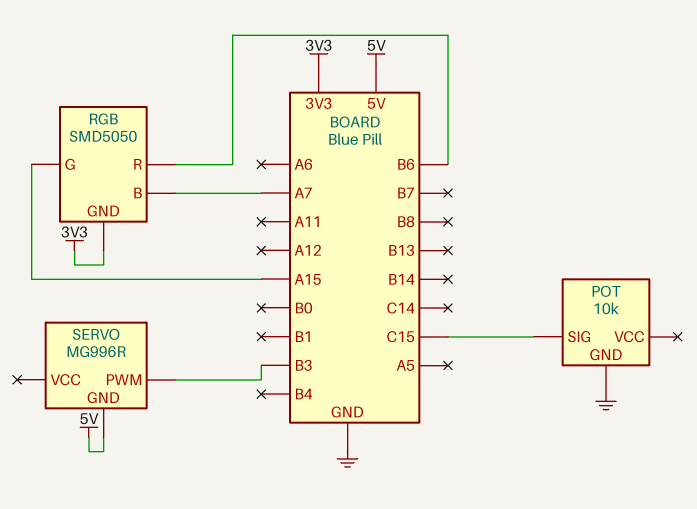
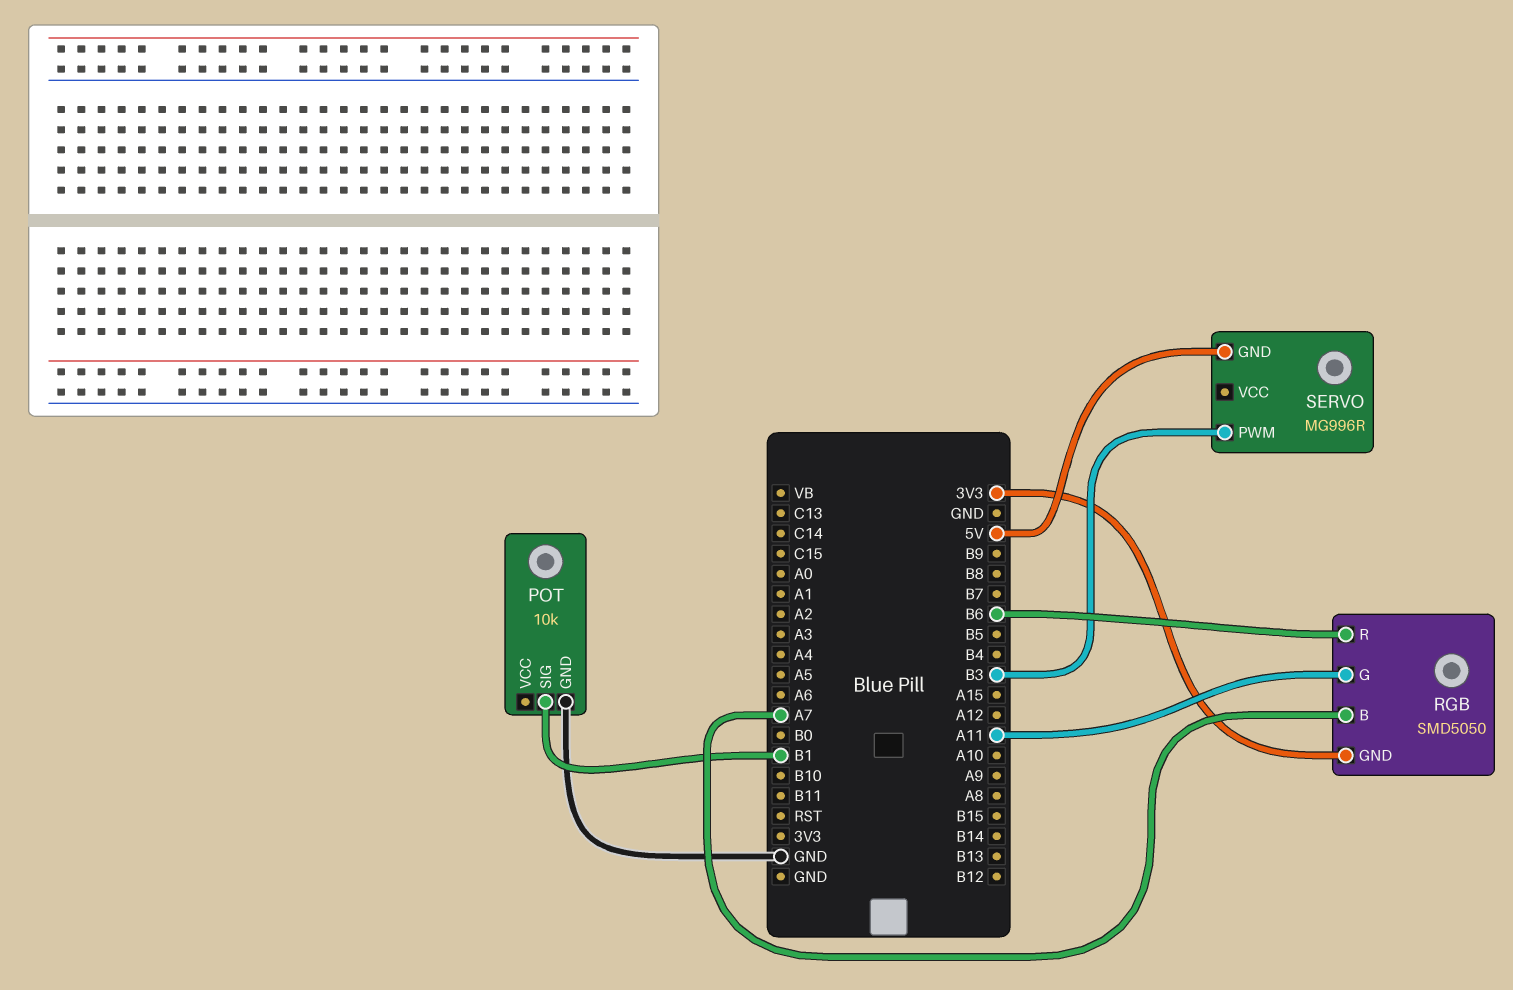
POT pin SIG: C15 -> B1
RGB pin G: A15 -> A11

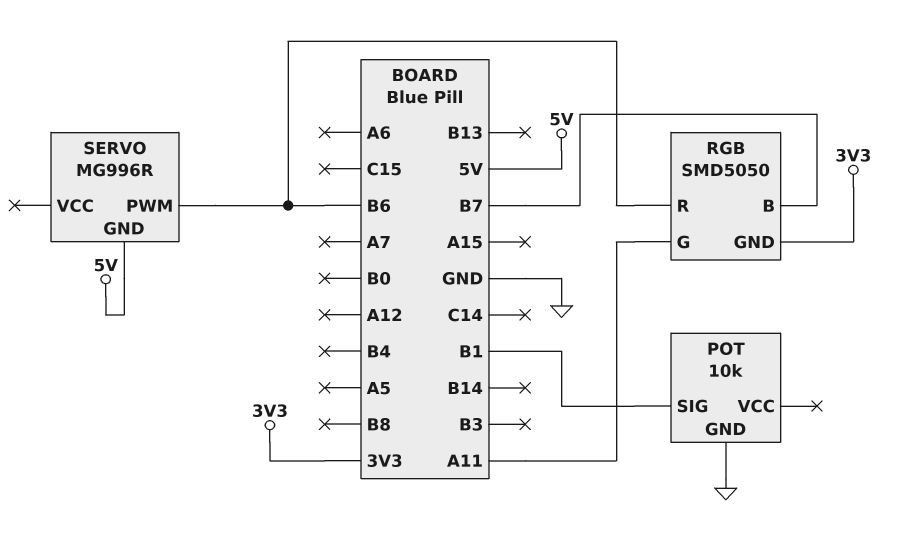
RGB pin B: A7 -> B7
SERVO pin PWM: B3 -> B6

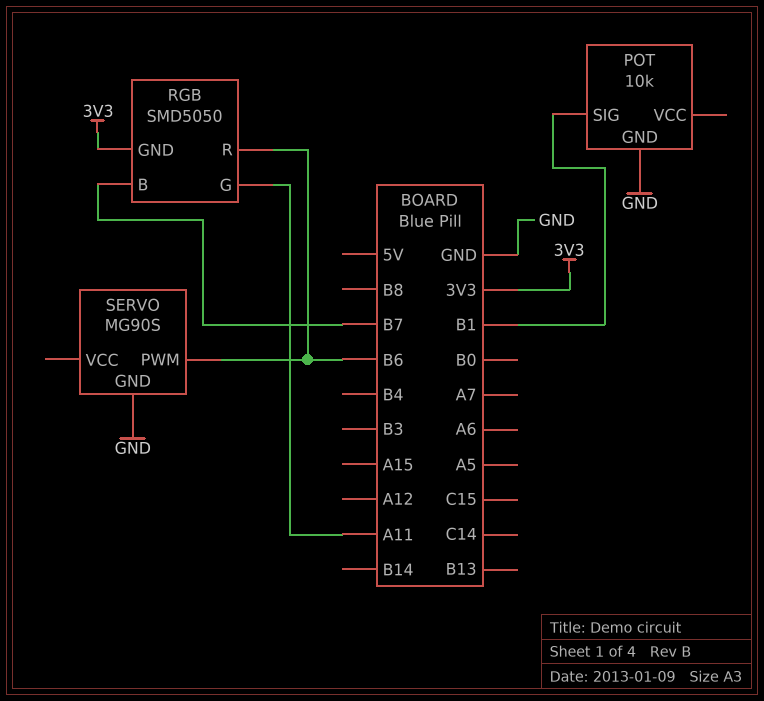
SERVO: MG996R -> MG90S
SERVO pin GND: 5V -> GND

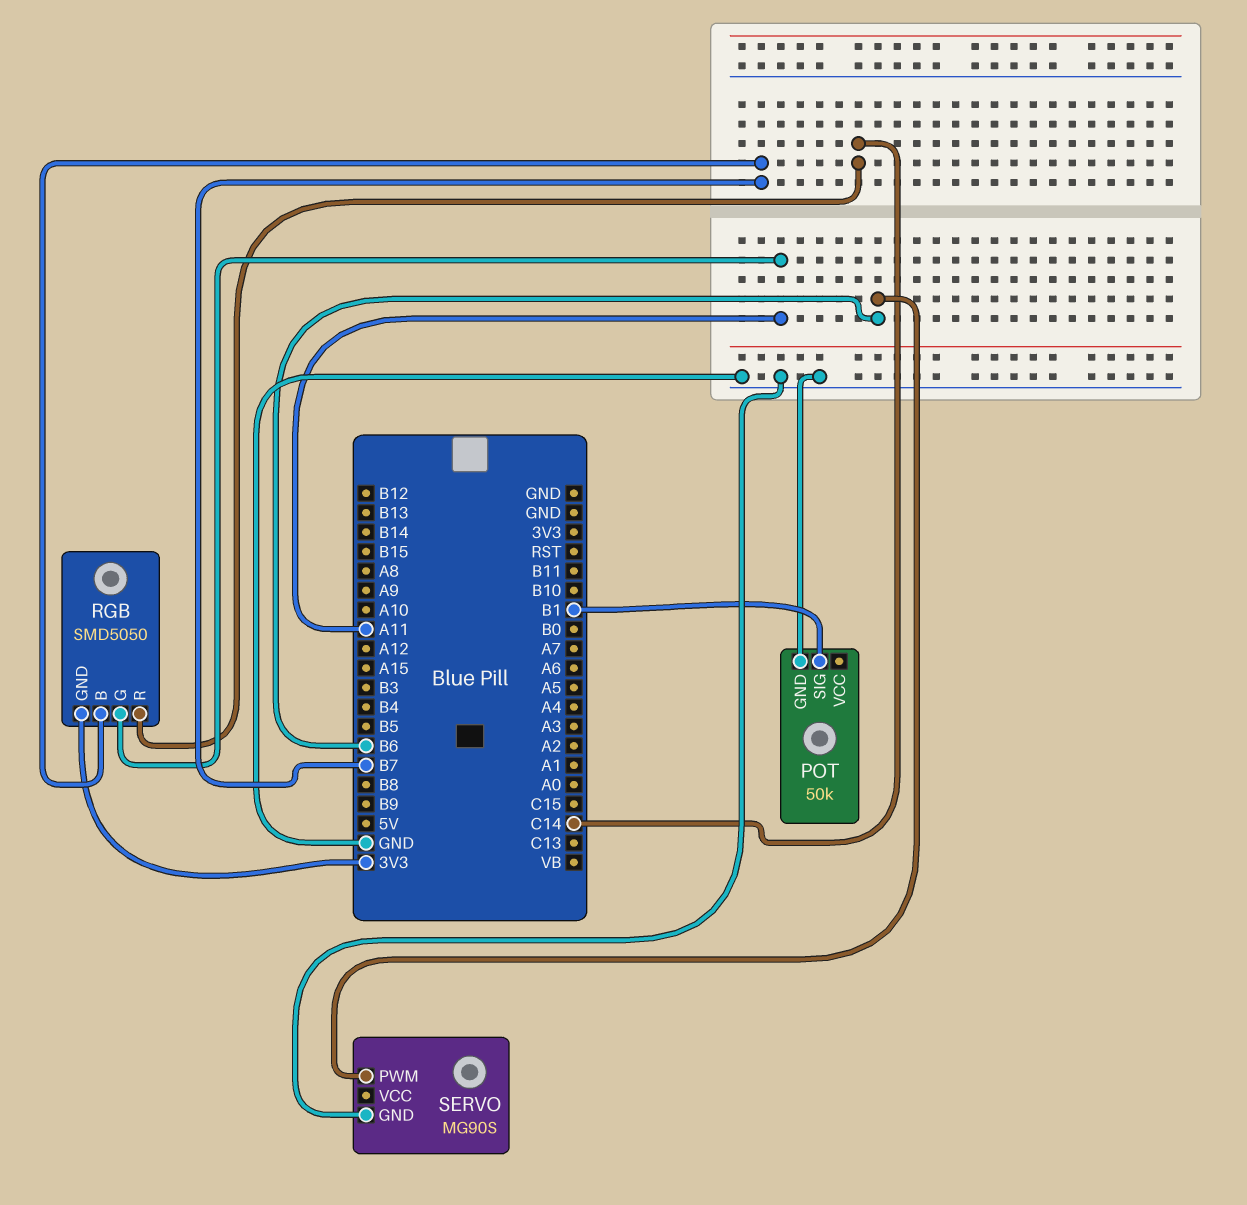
POT: 10k -> 50k
RGB pin R: B6 -> C14

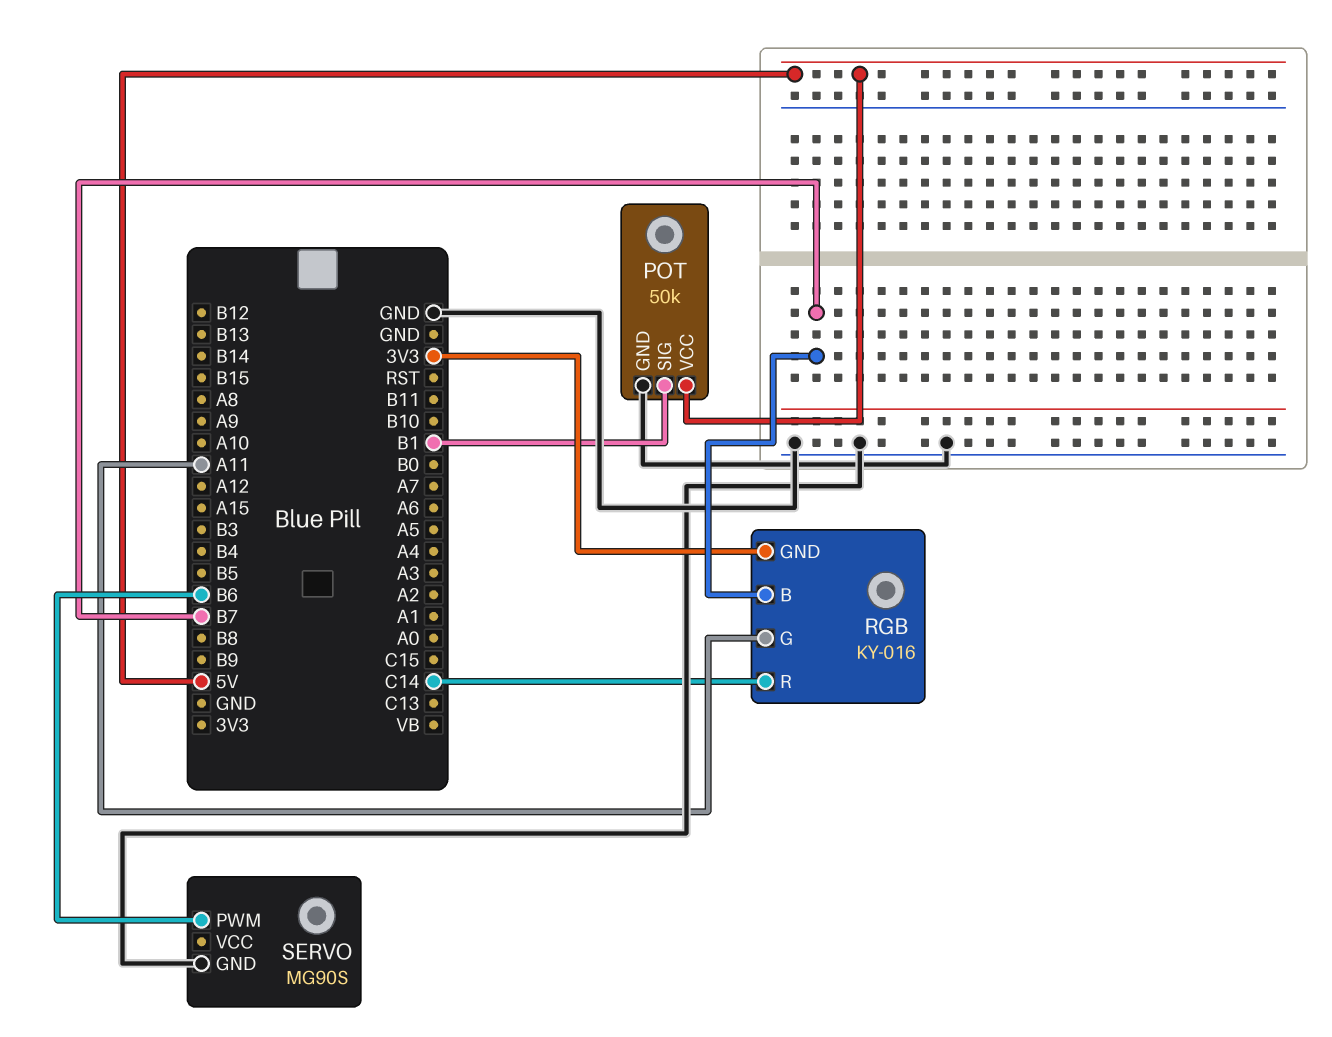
POT pin VCC: none -> 5V
RGB: SMD5050 -> KY-016

